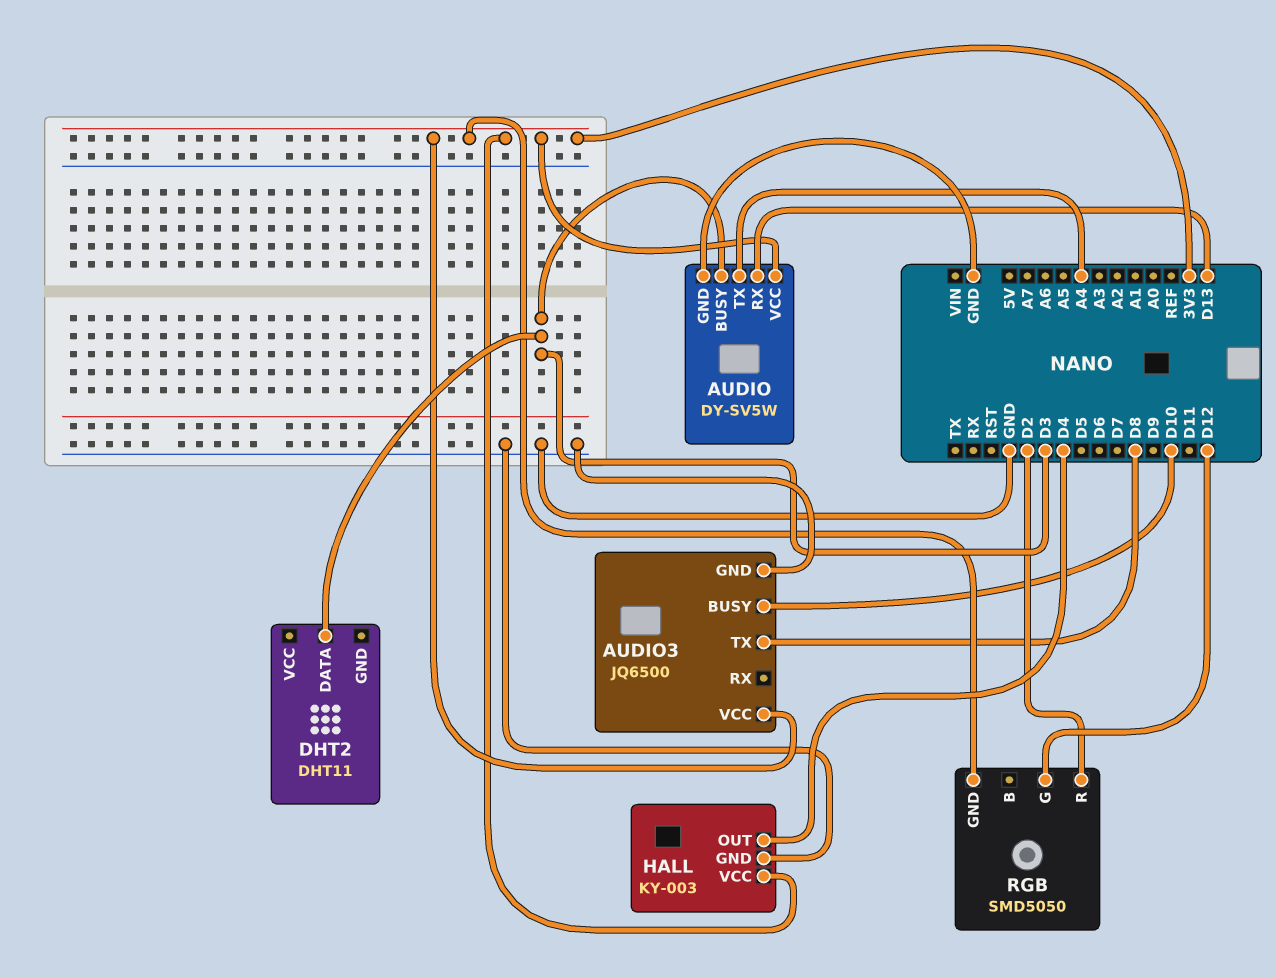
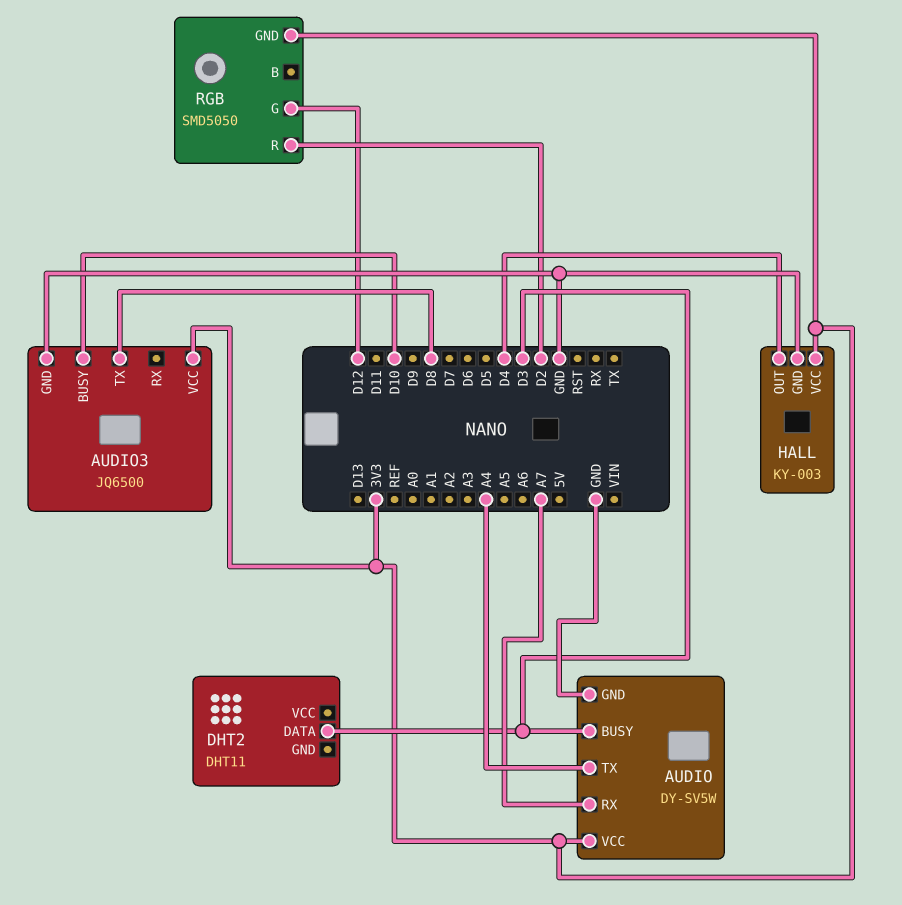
AUDIO pin RX: D13 -> A7

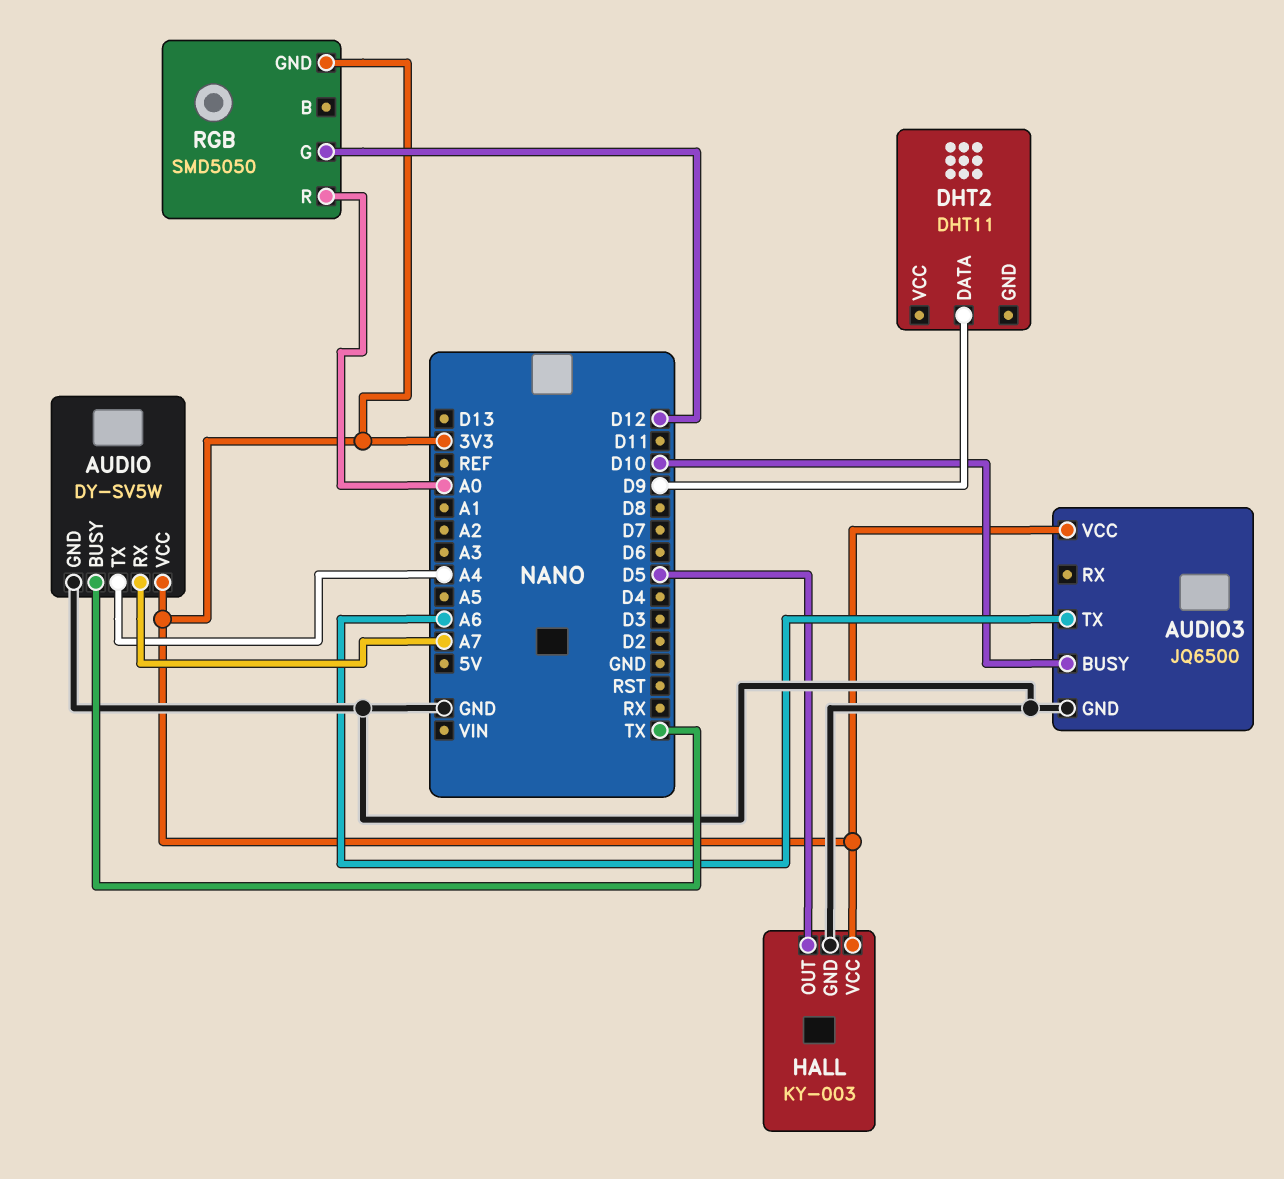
AUDIO pin BUSY: D3 -> TX
AUDIO3 pin TX: D8 -> A6
DHT2 pin DATA: D3 -> D9
HALL pin OUT: D4 -> D5
RGB pin R: D2 -> A0

